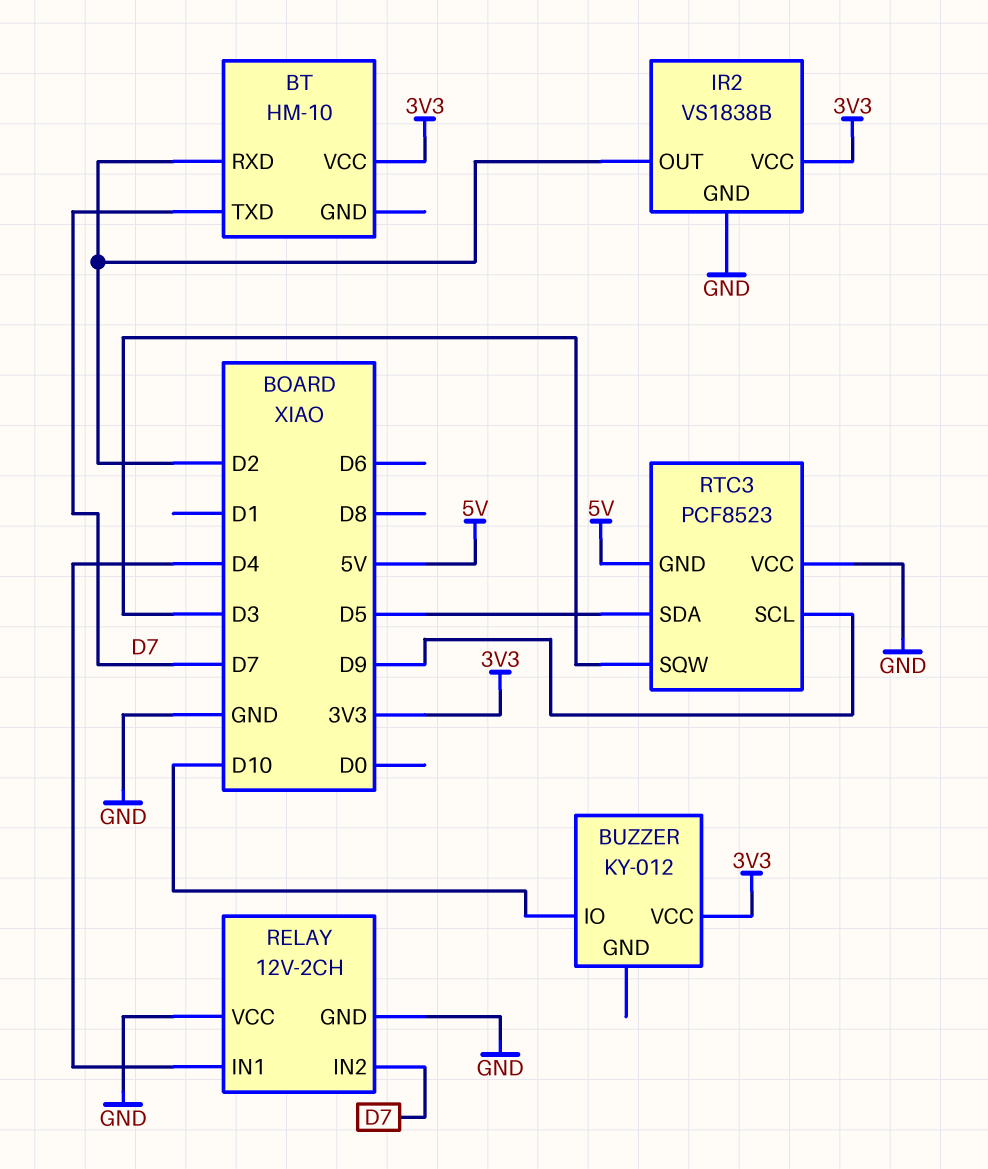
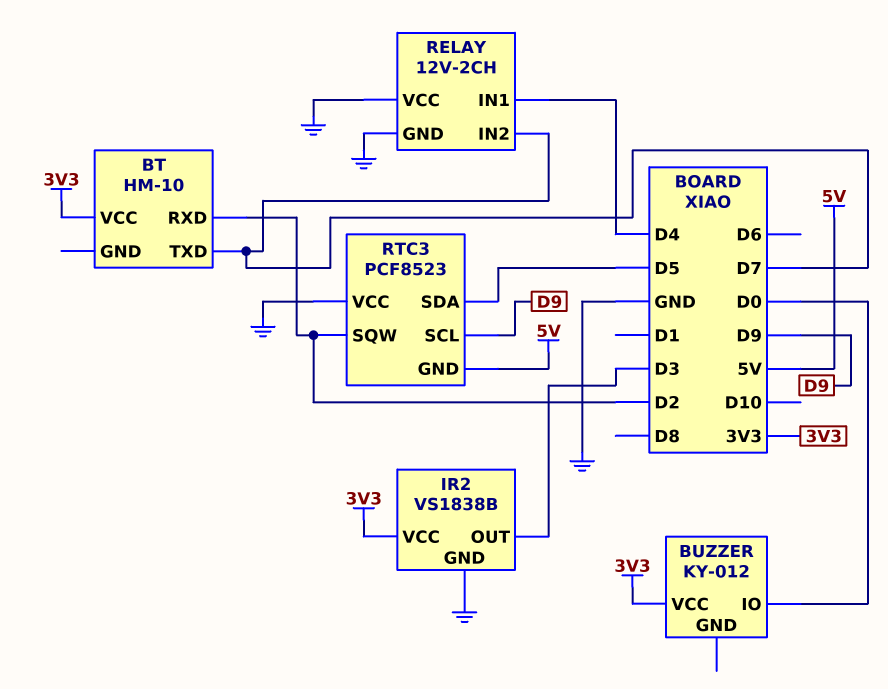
BUZZER pin IO: D10 -> D0
IR2 pin OUT: D2 -> D3
RTC3 pin SQW: D3 -> D2

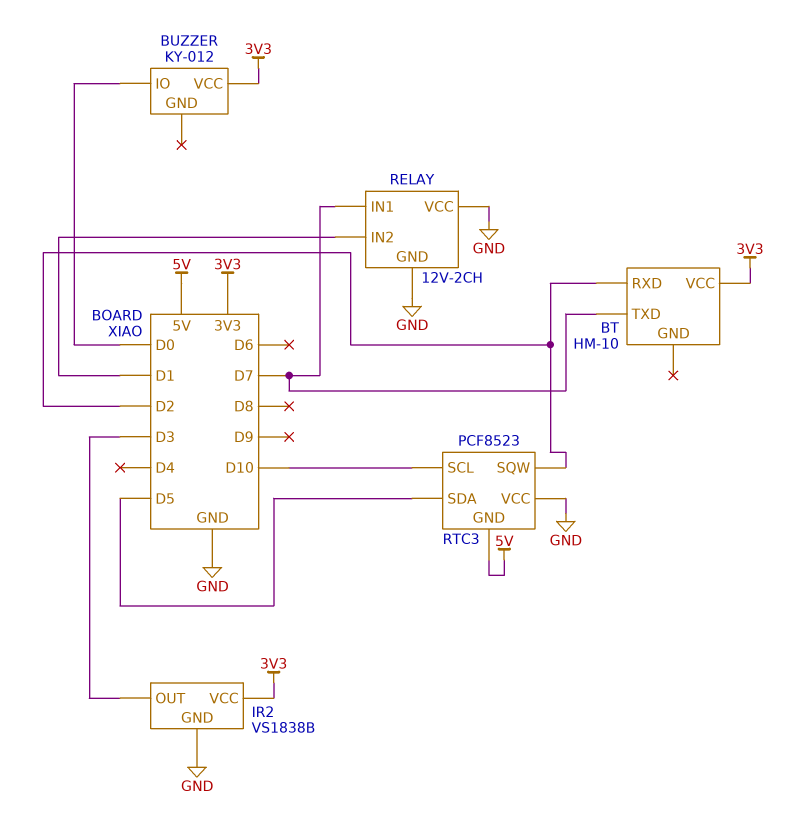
RELAY pin IN1: D4 -> D7
RELAY pin IN2: D7 -> D1
RTC3 pin SCL: D9 -> D10

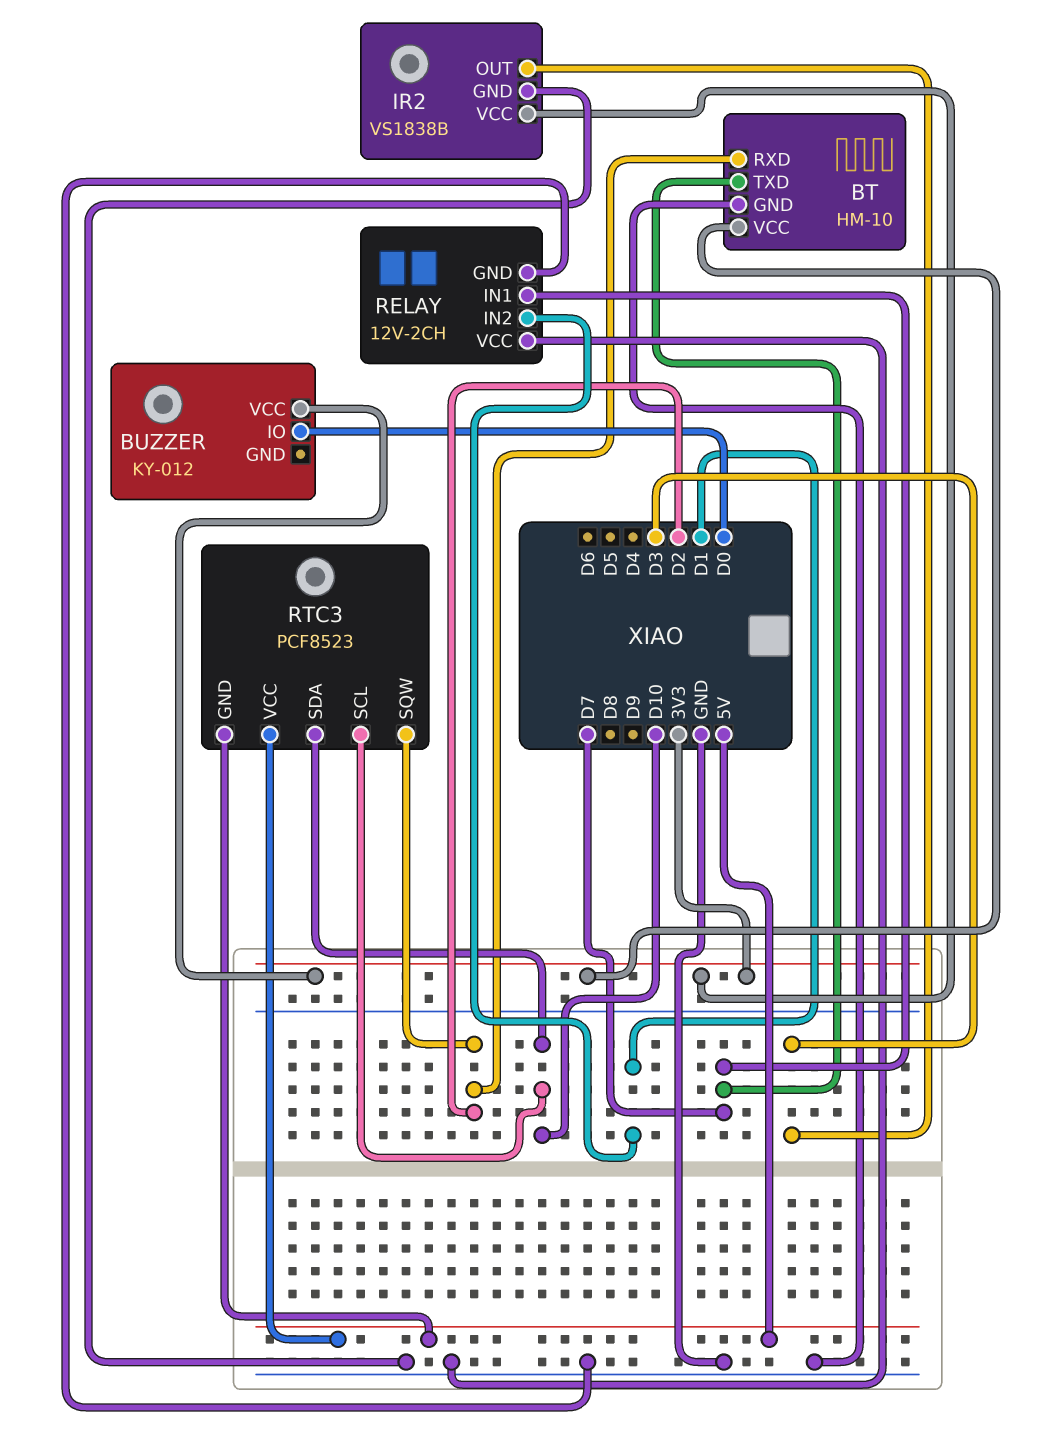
BT pin GND: none -> GND
RTC3 pin SDA: D5 -> D10
RTC3 pin VCC: GND -> 5V

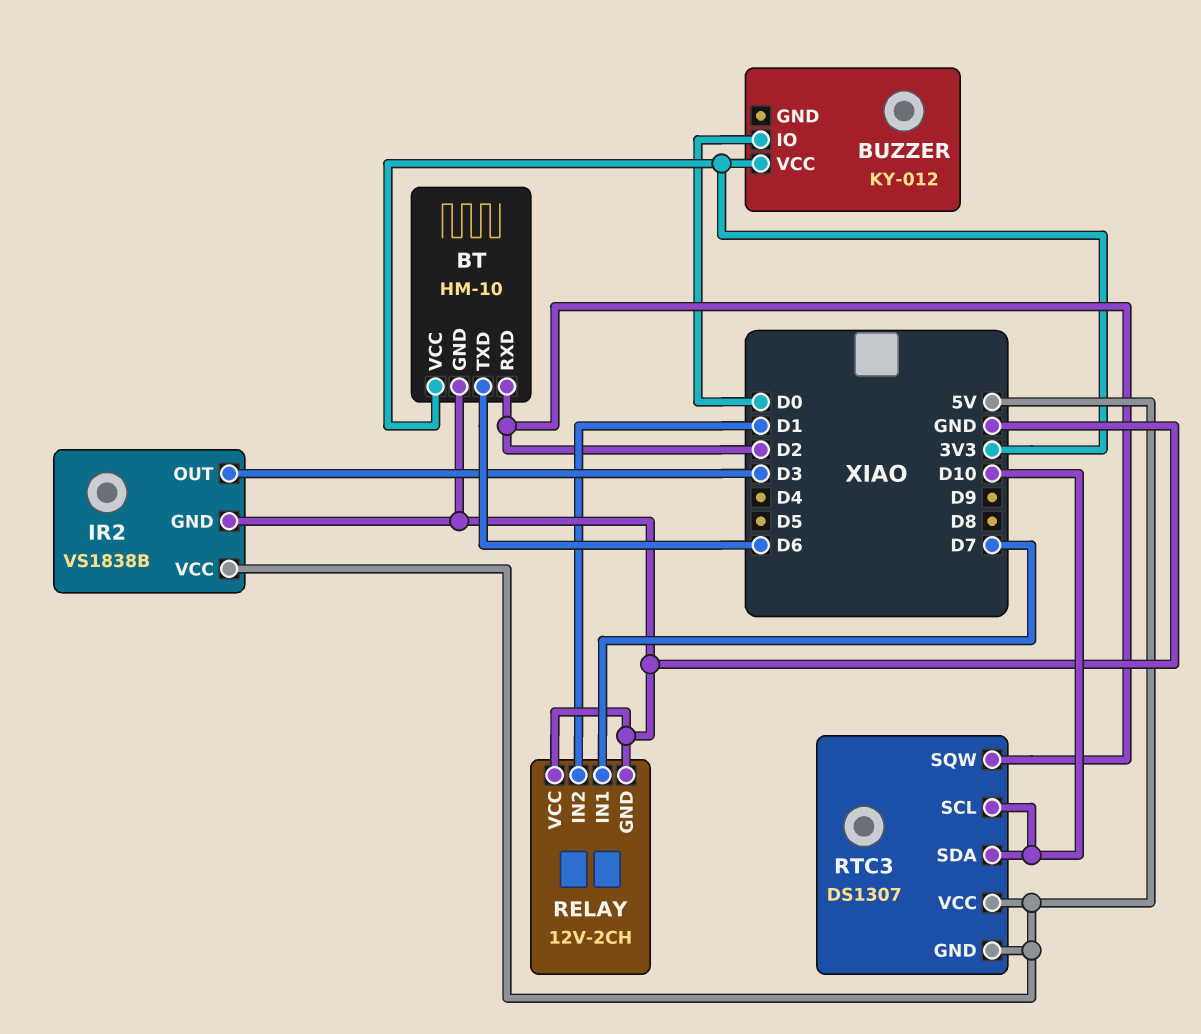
BT pin TXD: D7 -> D6
IR2 pin VCC: 3V3 -> 5V
RTC3: PCF8523 -> DS1307

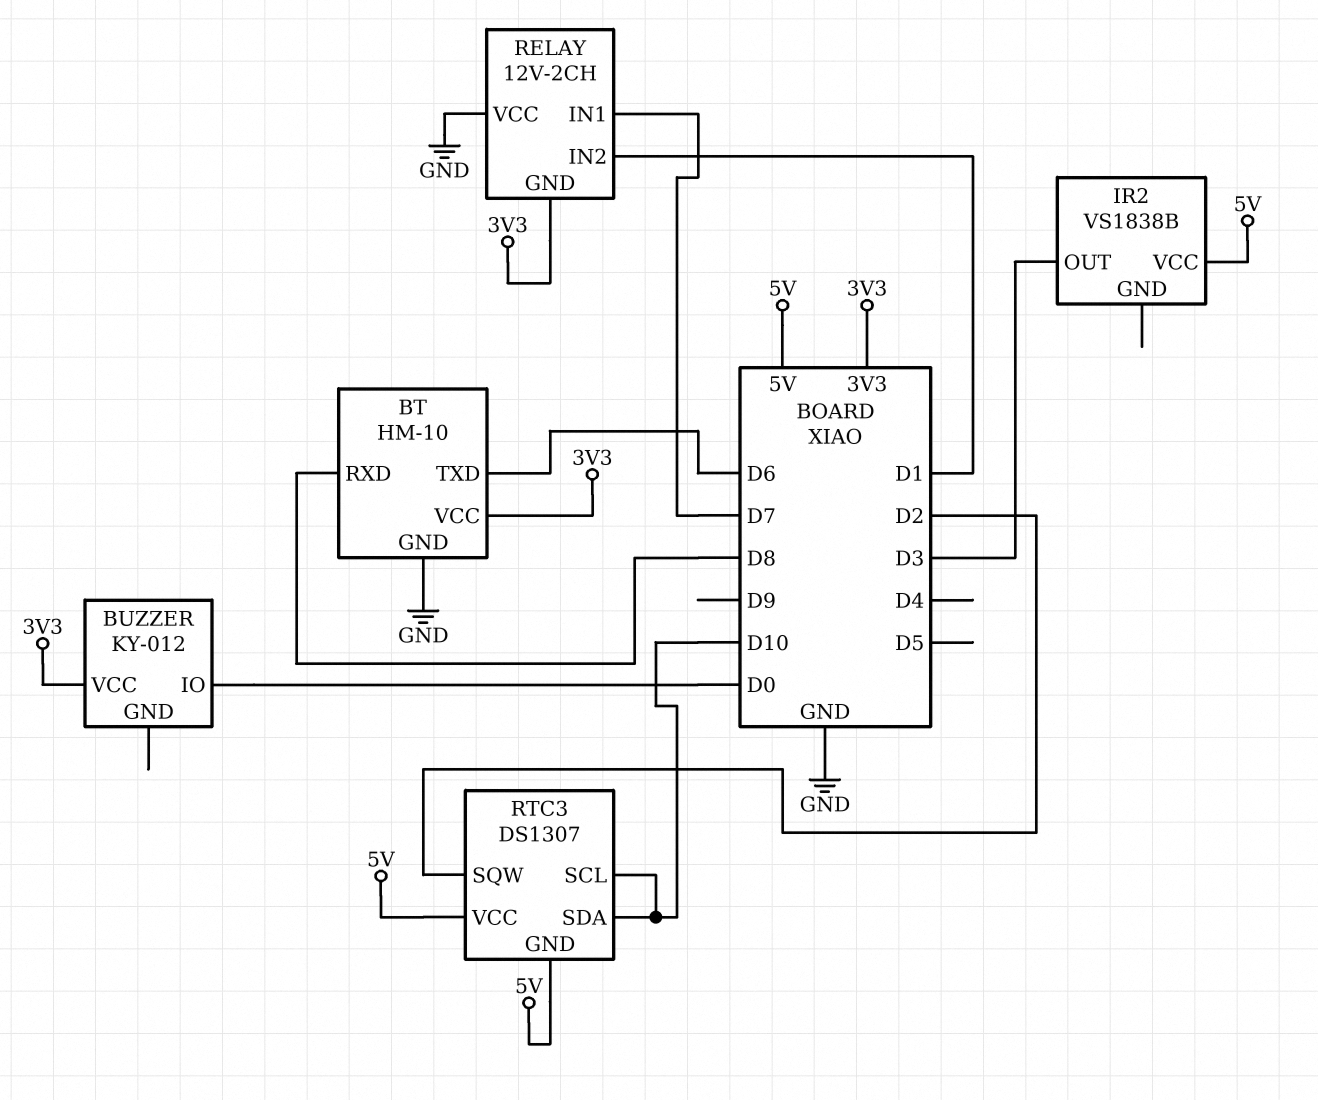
BT pin RXD: D2 -> D8
IR2 pin GND: GND -> none
RELAY pin GND: GND -> 3V3

